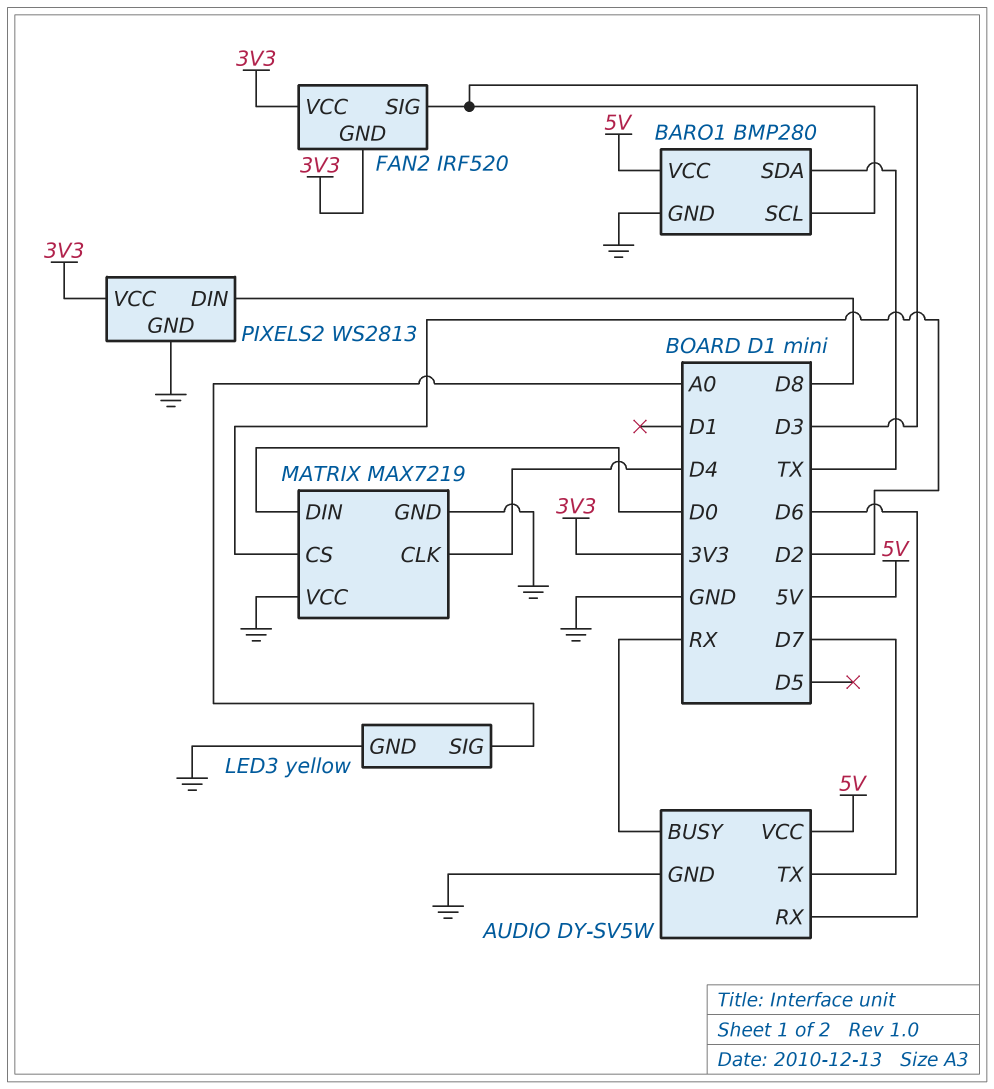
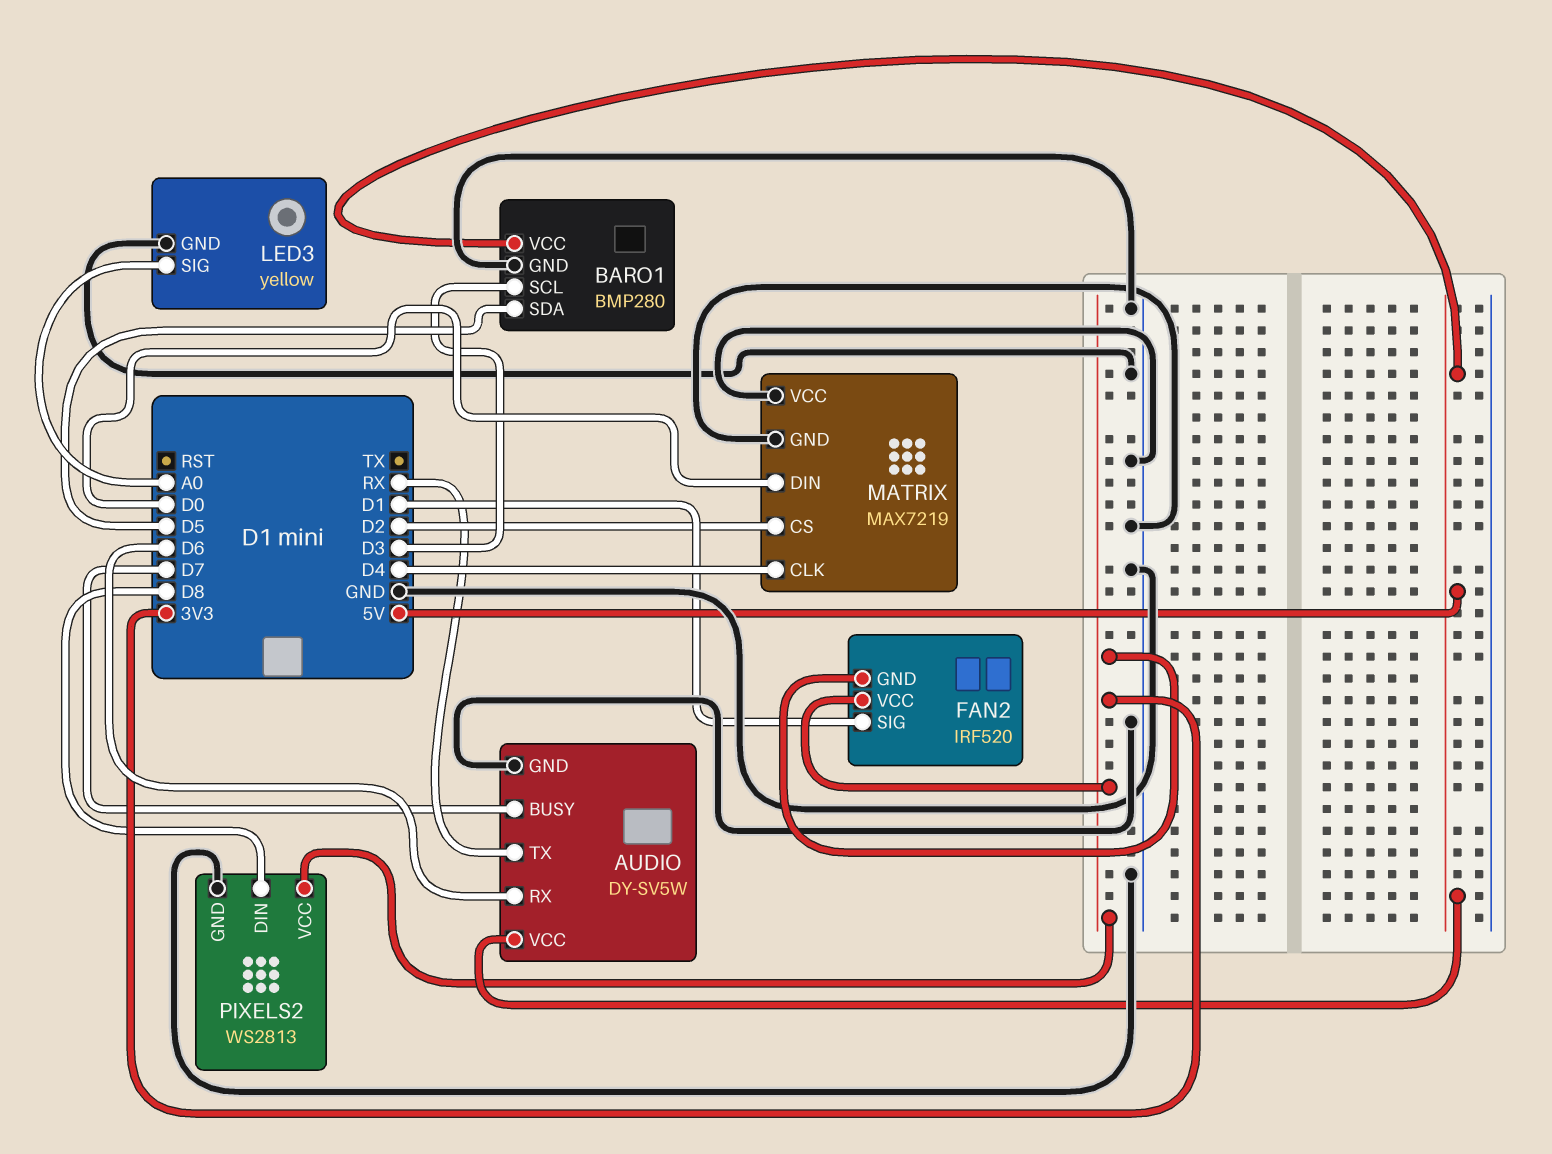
AUDIO pin BUSY: RX -> D7
AUDIO pin TX: D7 -> RX
BARO1 pin SDA: TX -> D5
FAN2 pin SIG: D3 -> D1

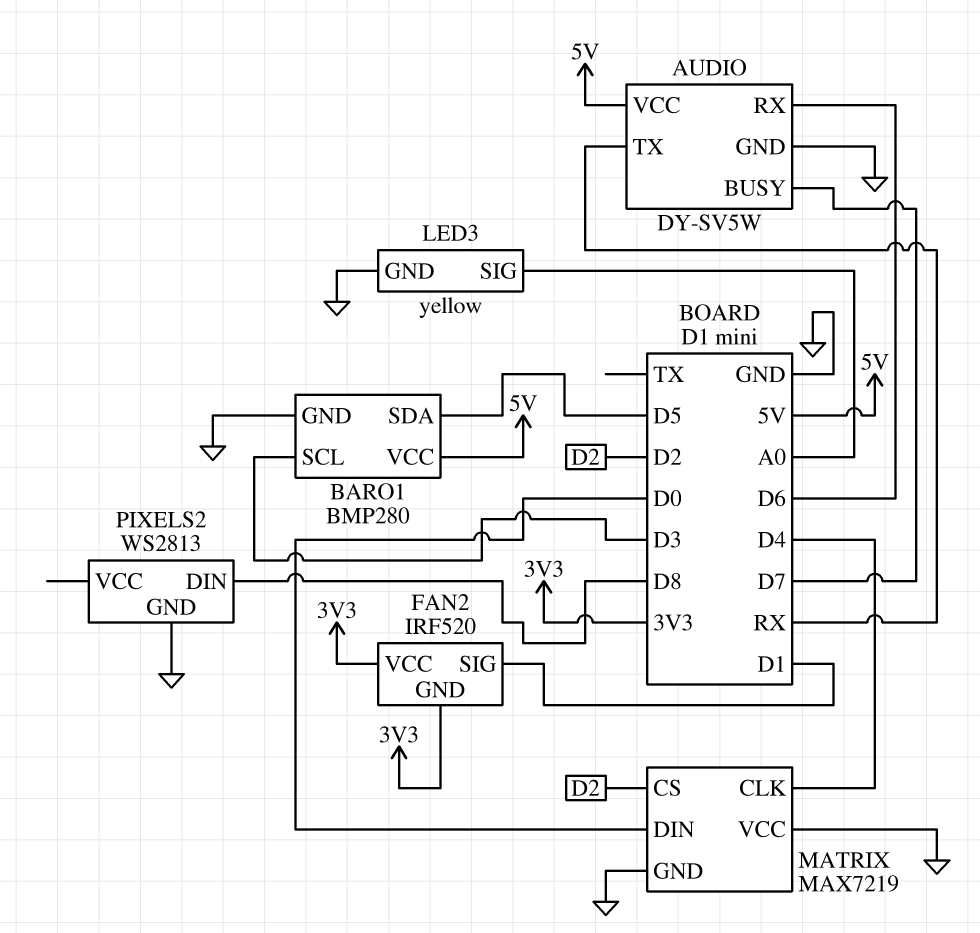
PIXELS2 pin VCC: 3V3 -> none

